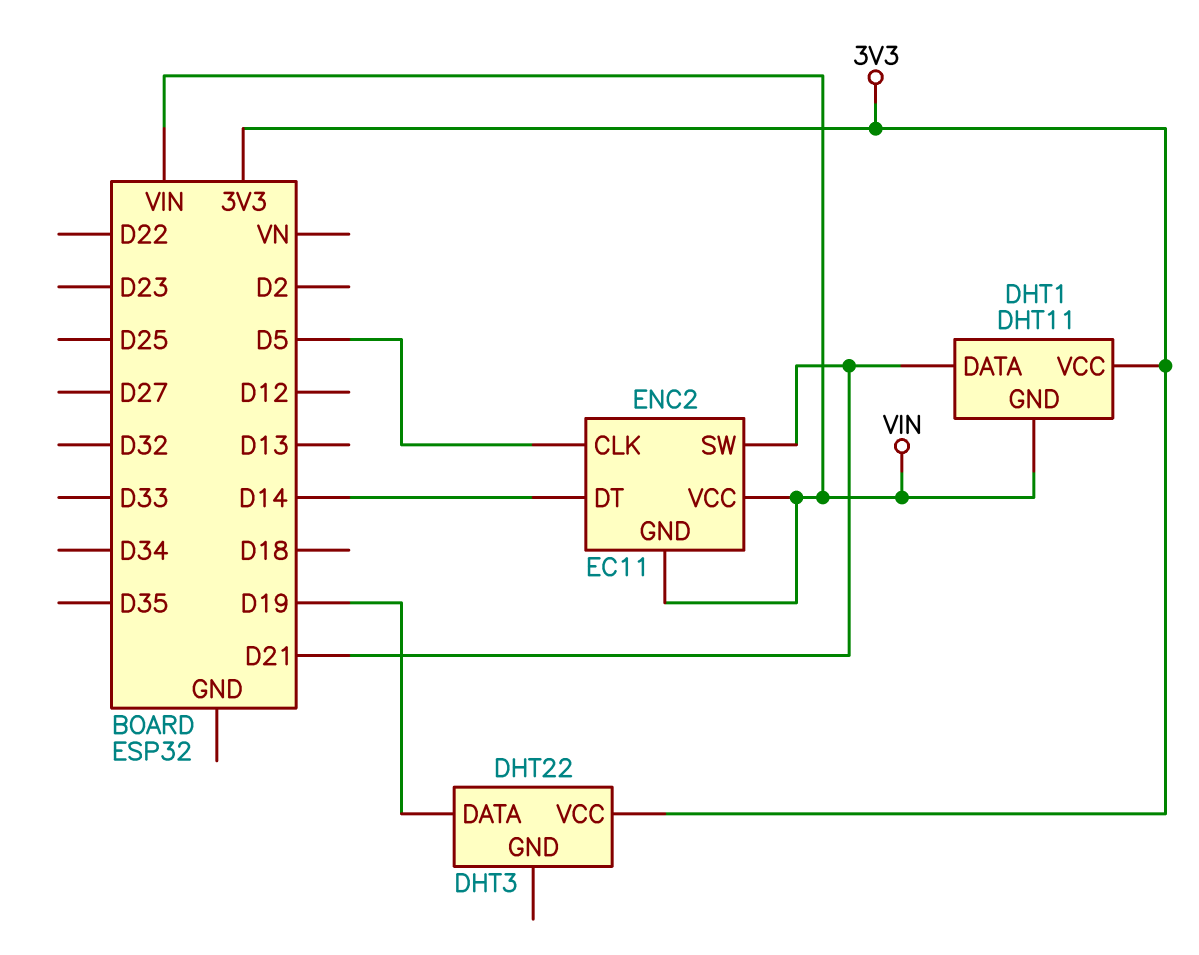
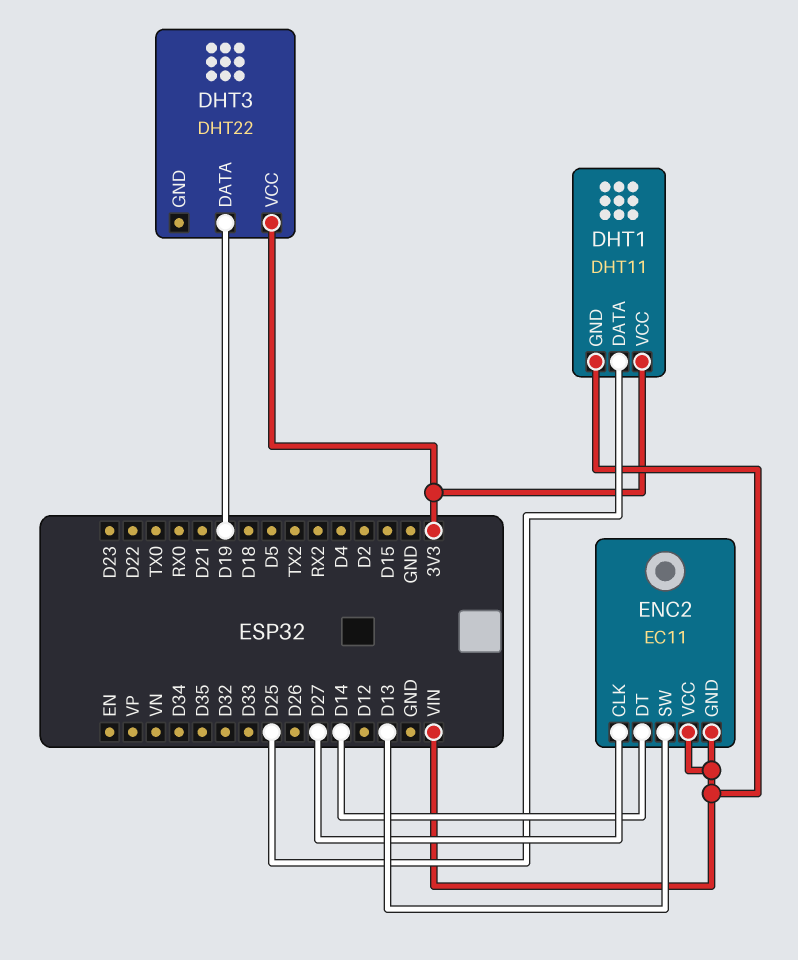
DHT1 pin DATA: D21 -> D25
ENC2 pin CLK: D5 -> D27
ENC2 pin SW: D21 -> D13

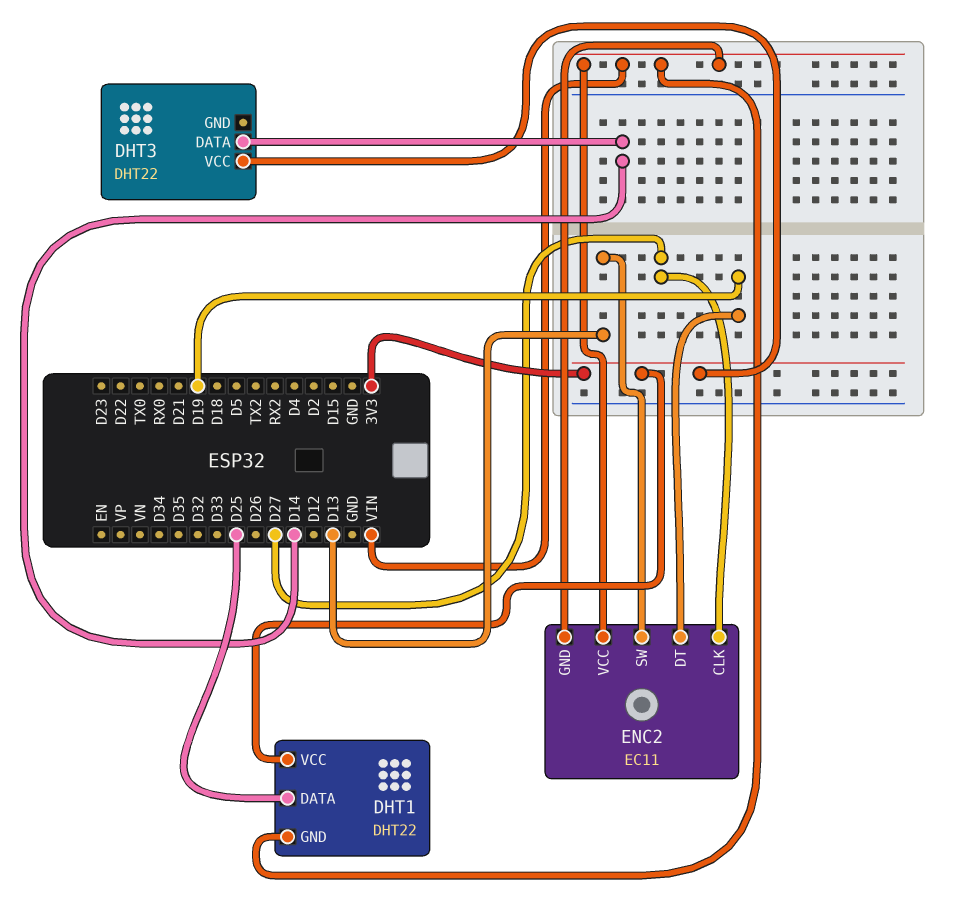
DHT1: DHT11 -> DHT22
DHT3 pin DATA: D19 -> D14
ENC2 pin DT: D14 -> D19

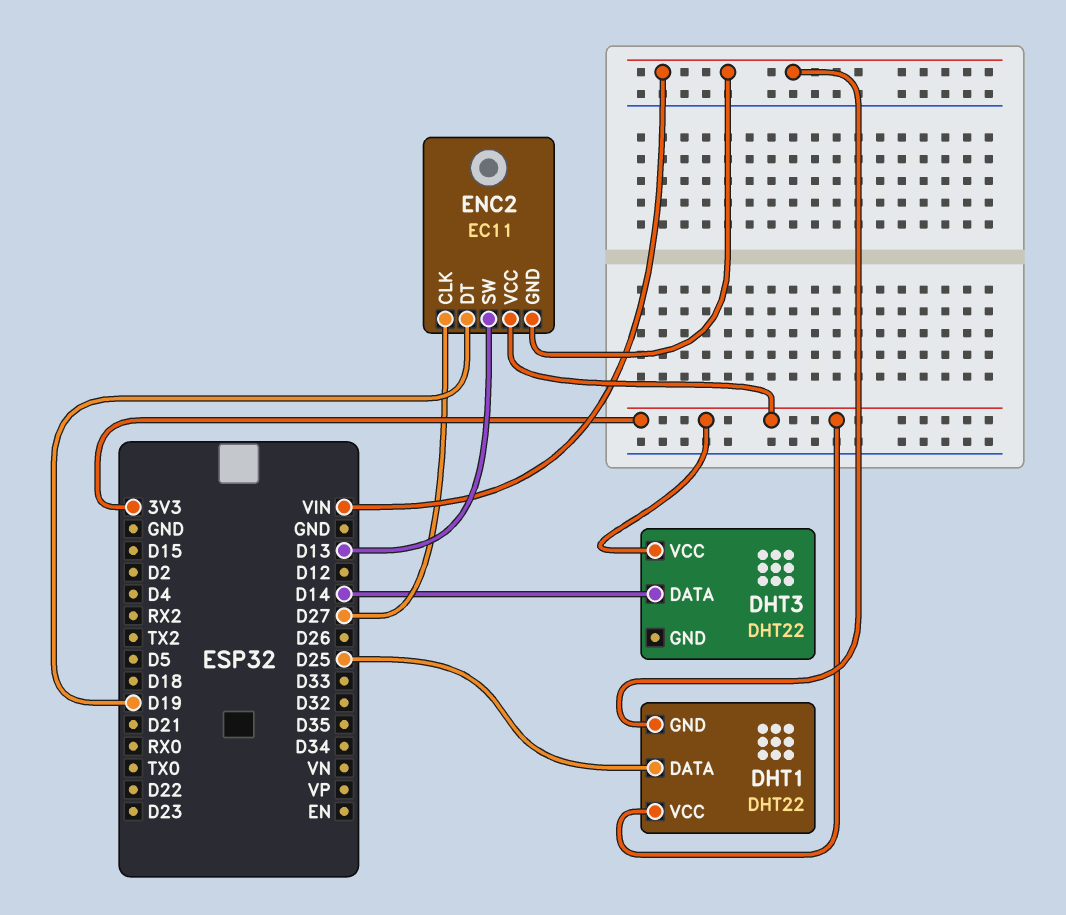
ENC2 pin VCC: VIN -> 3V3

